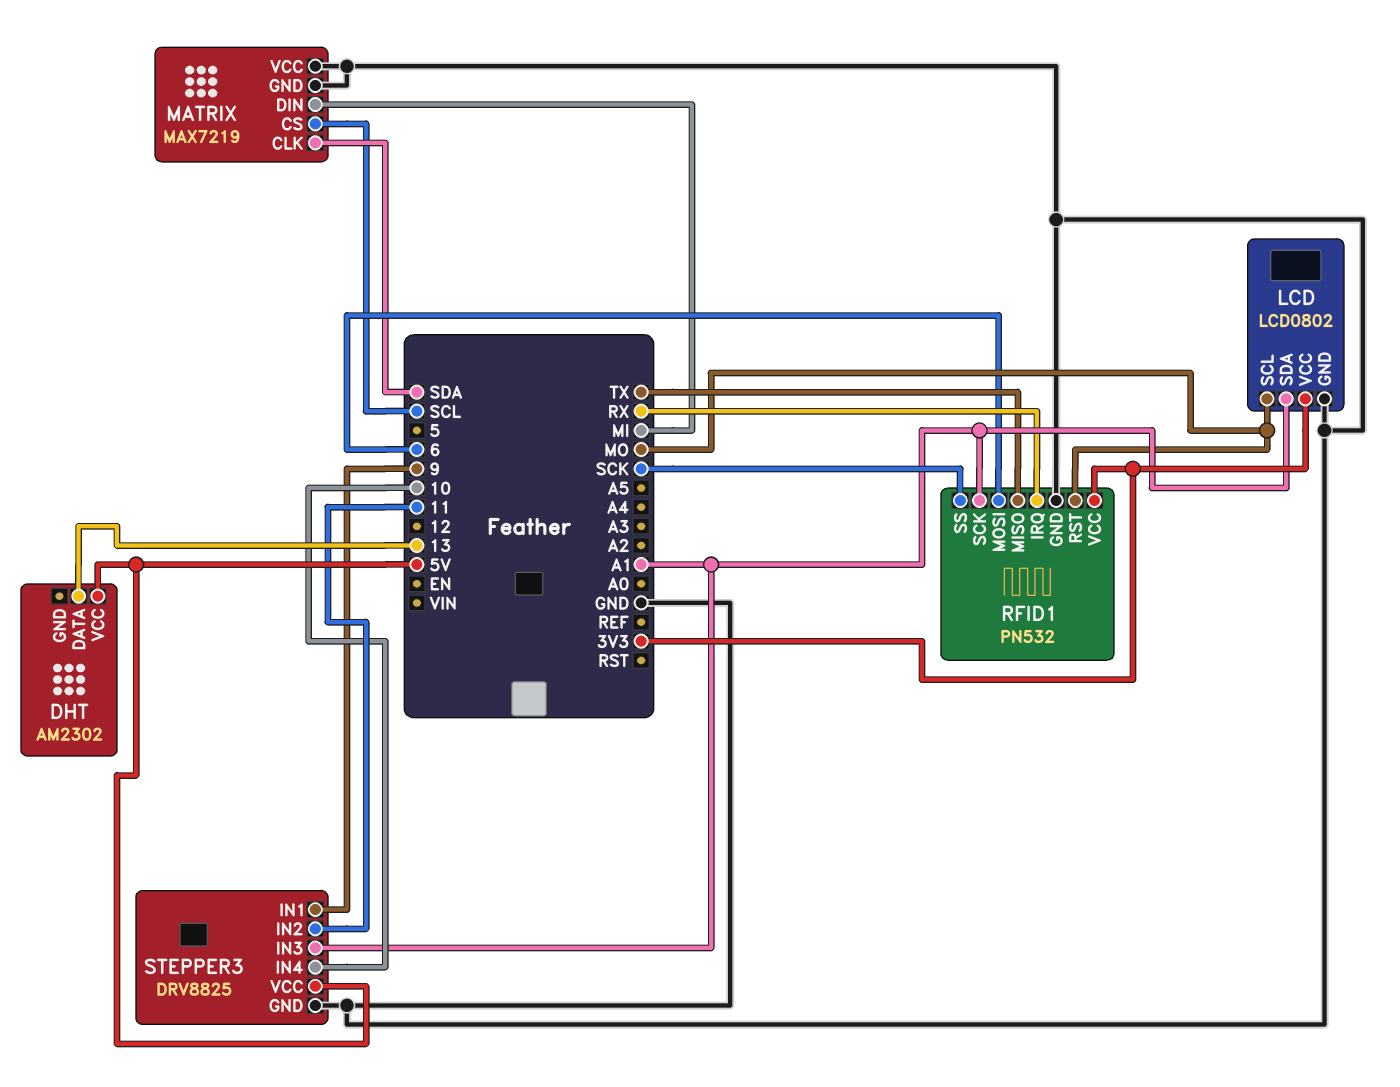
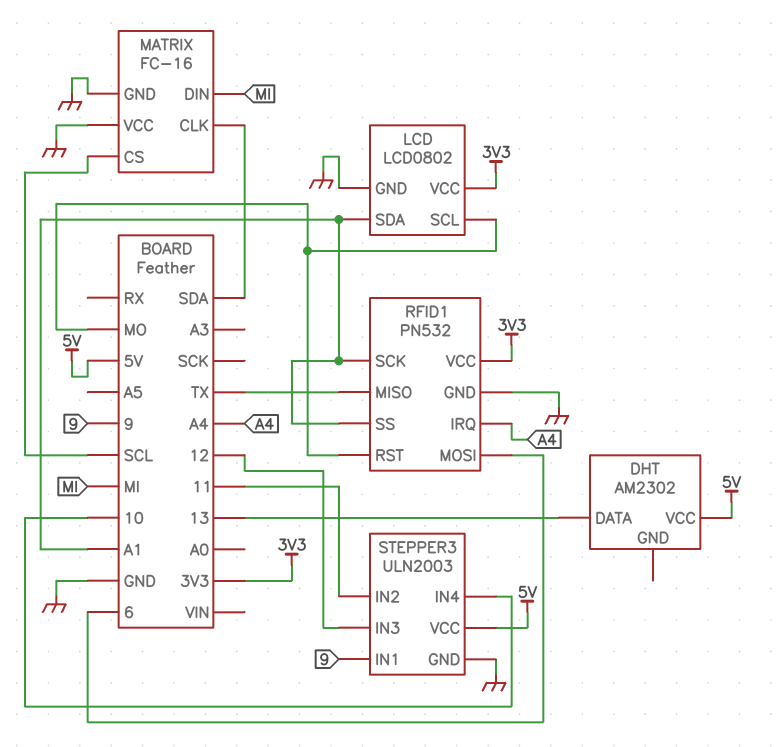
MATRIX: MAX7219 -> FC-16
RFID1 pin IRQ: RX -> A4
RFID1 pin SS: SCK -> A1
STEPPER3: DRV8825 -> ULN2003
STEPPER3 pin IN3: A1 -> 12

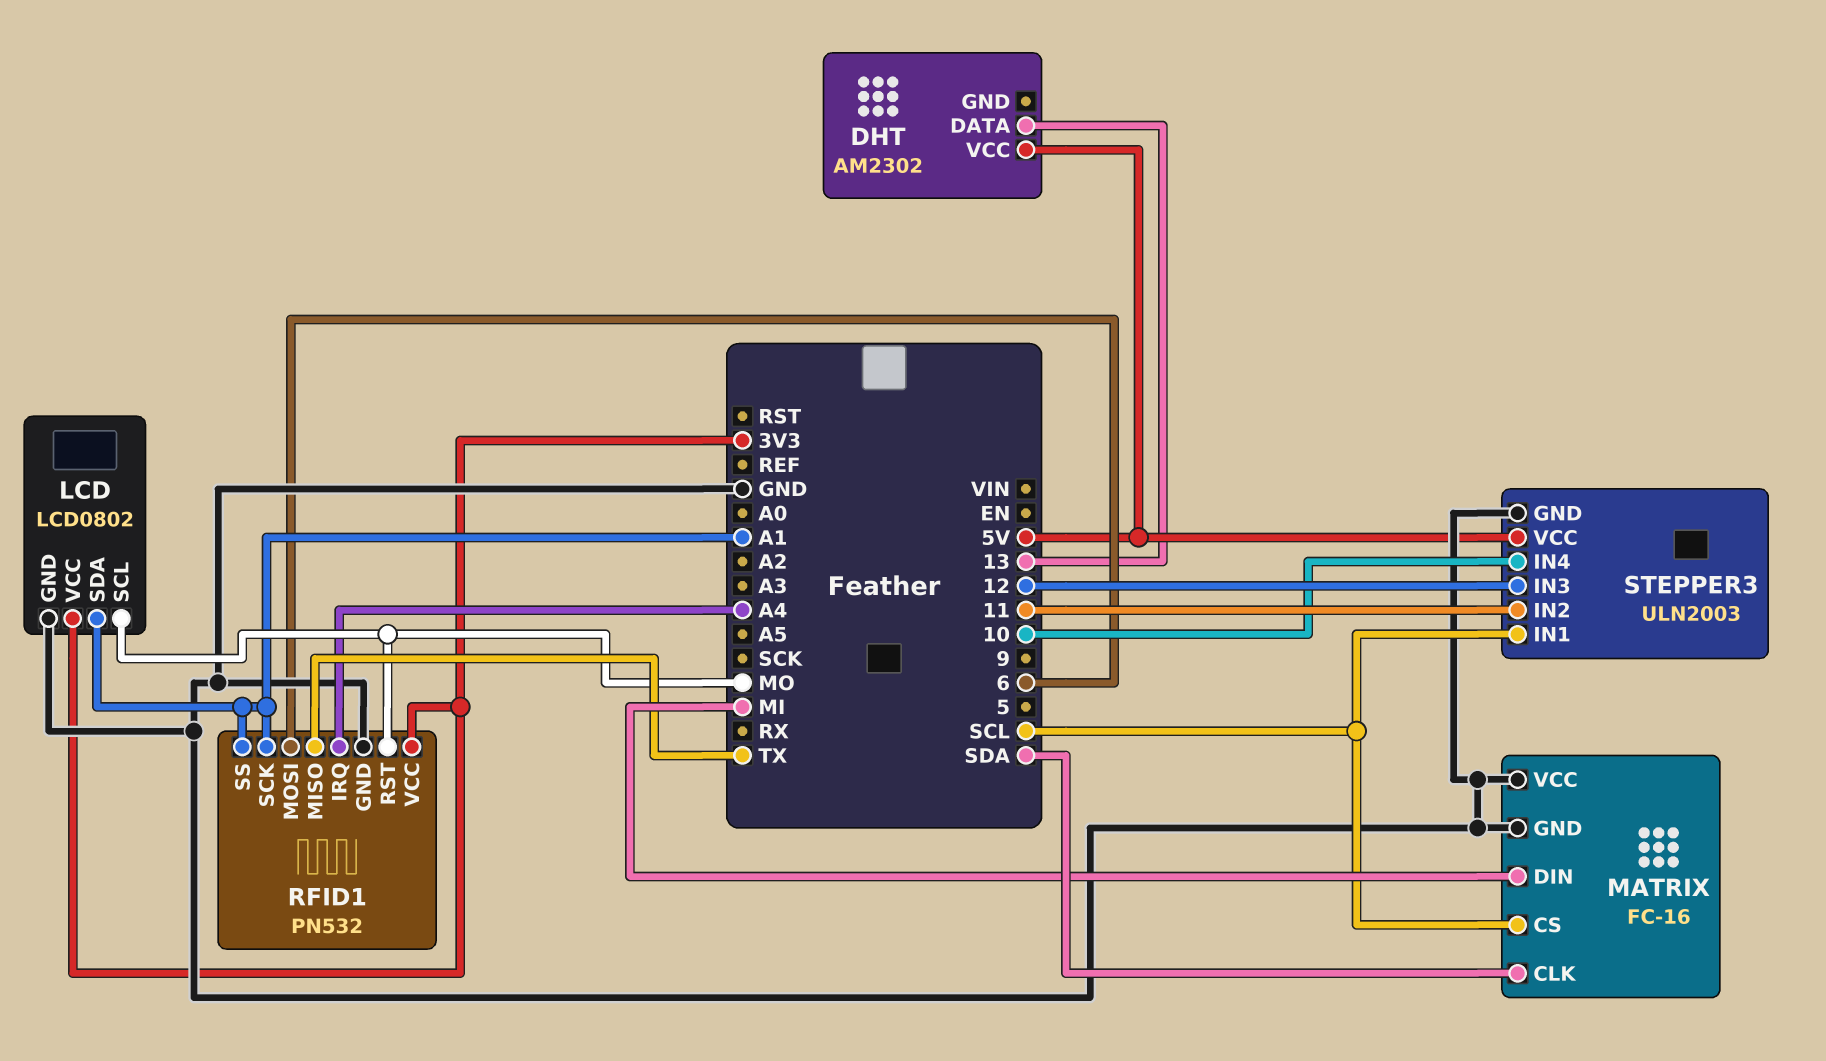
STEPPER3 pin IN1: 9 -> SCL

